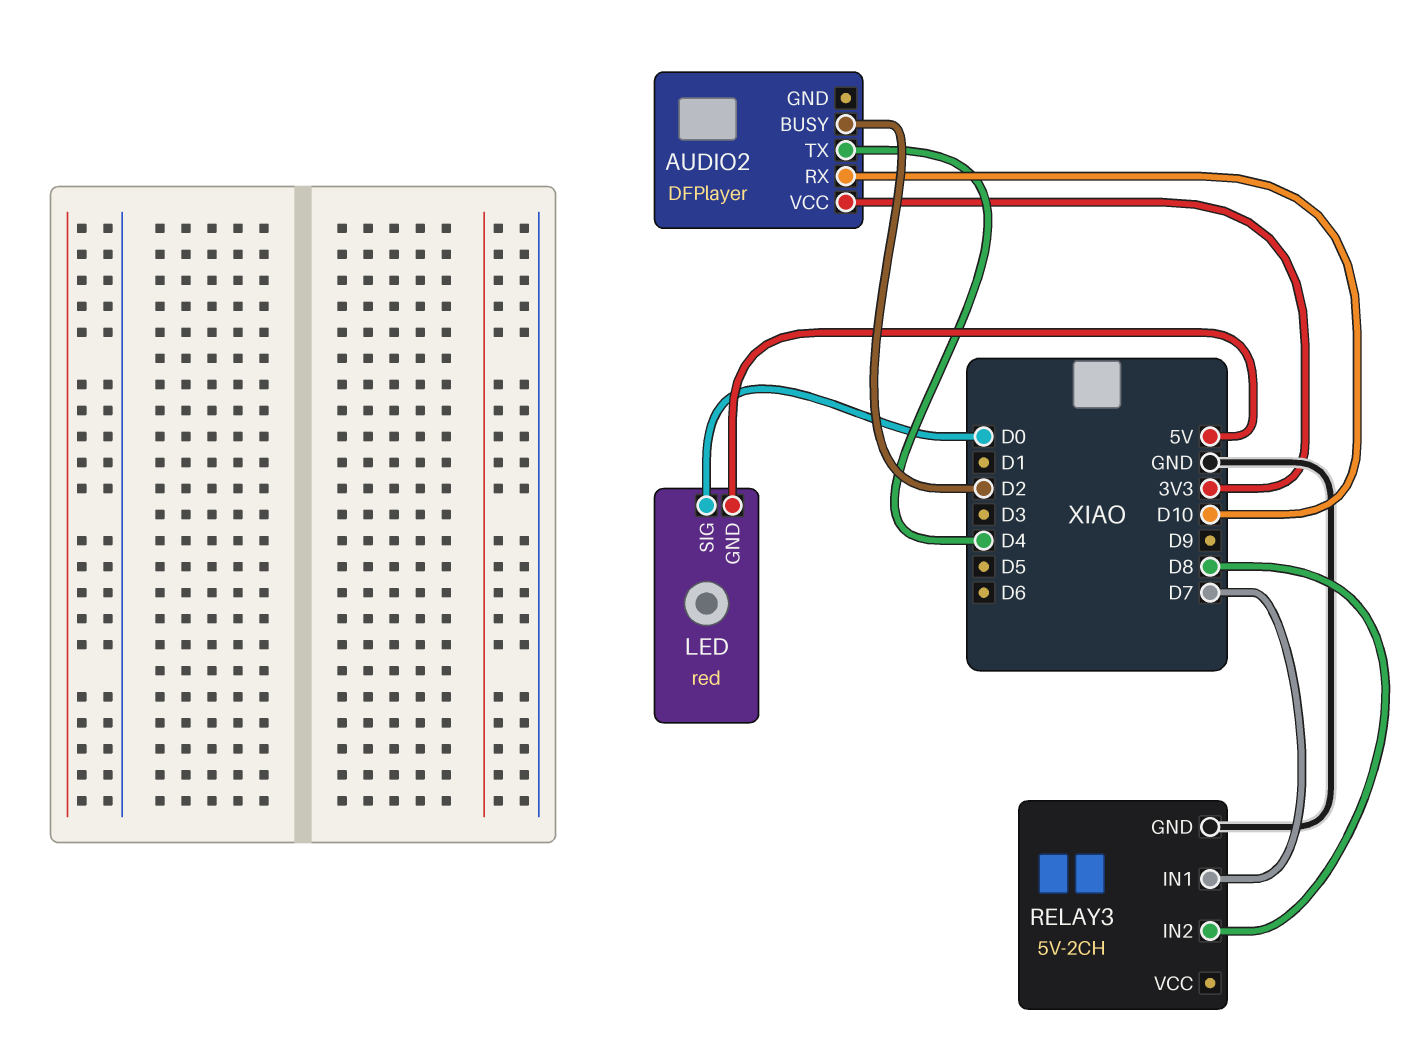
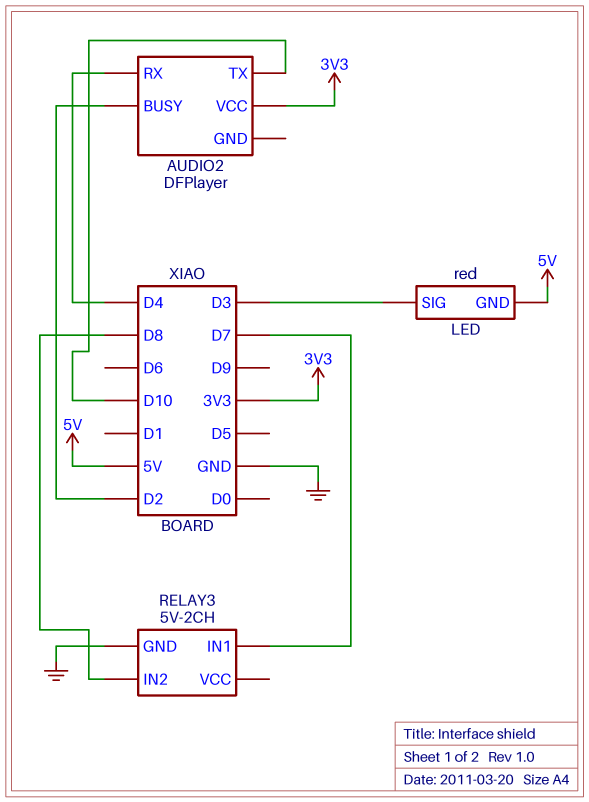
AUDIO2 pin RX: D10 -> D4
AUDIO2 pin TX: D4 -> D10
LED pin SIG: D0 -> D3

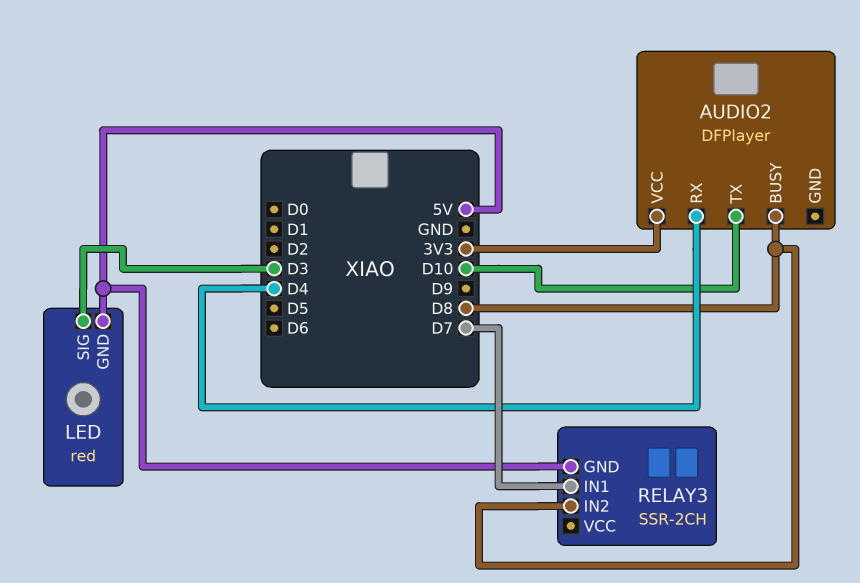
AUDIO2 pin BUSY: D2 -> D8
RELAY3: 5V-2CH -> SSR-2CH
RELAY3 pin GND: GND -> 5V

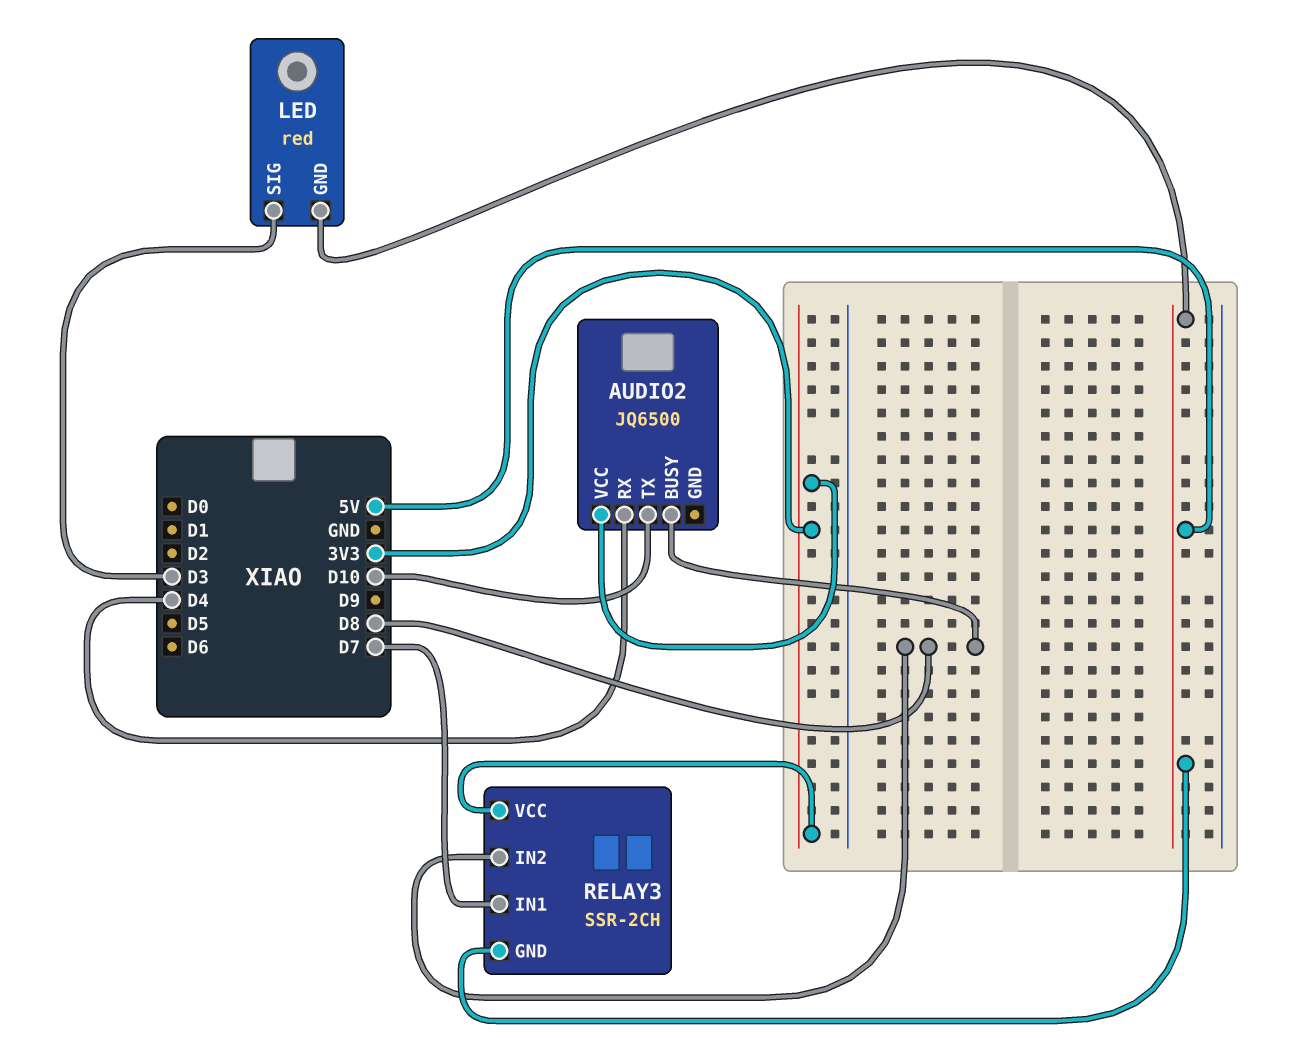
AUDIO2: DFPlayer -> JQ6500
RELAY3 pin VCC: none -> 3V3

